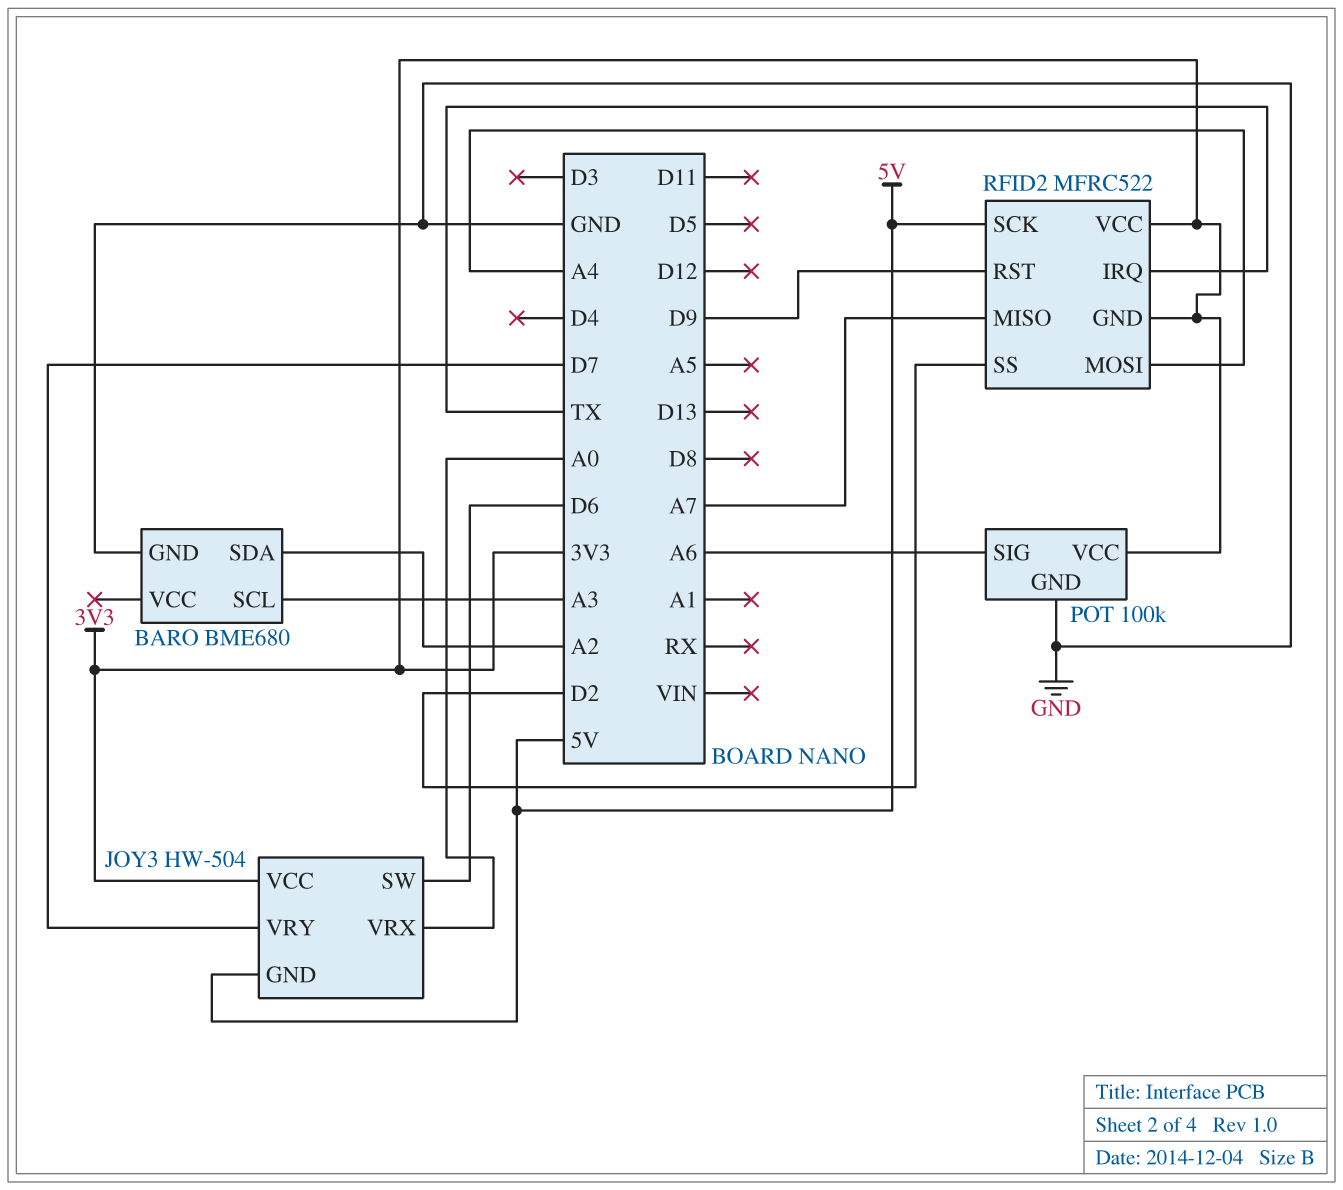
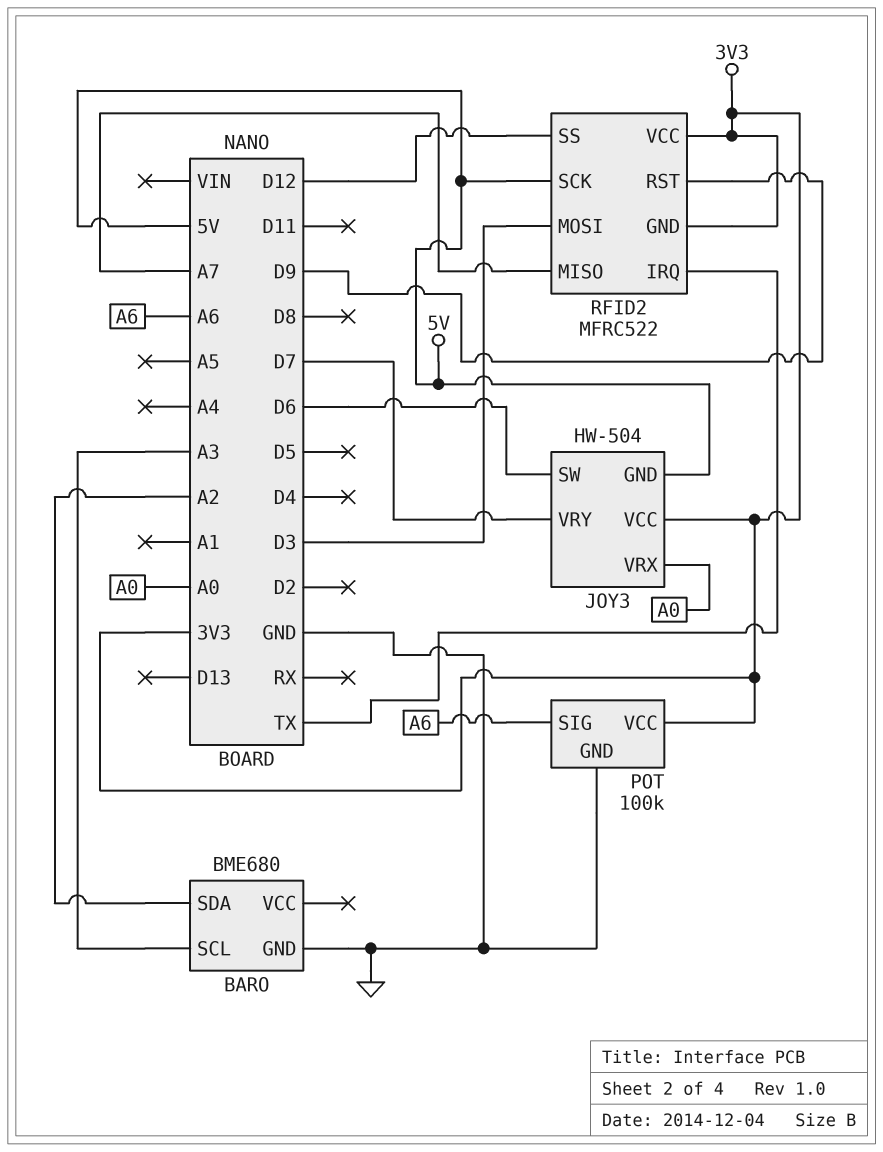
RFID2 pin MOSI: A4 -> D3
RFID2 pin SS: D2 -> D12

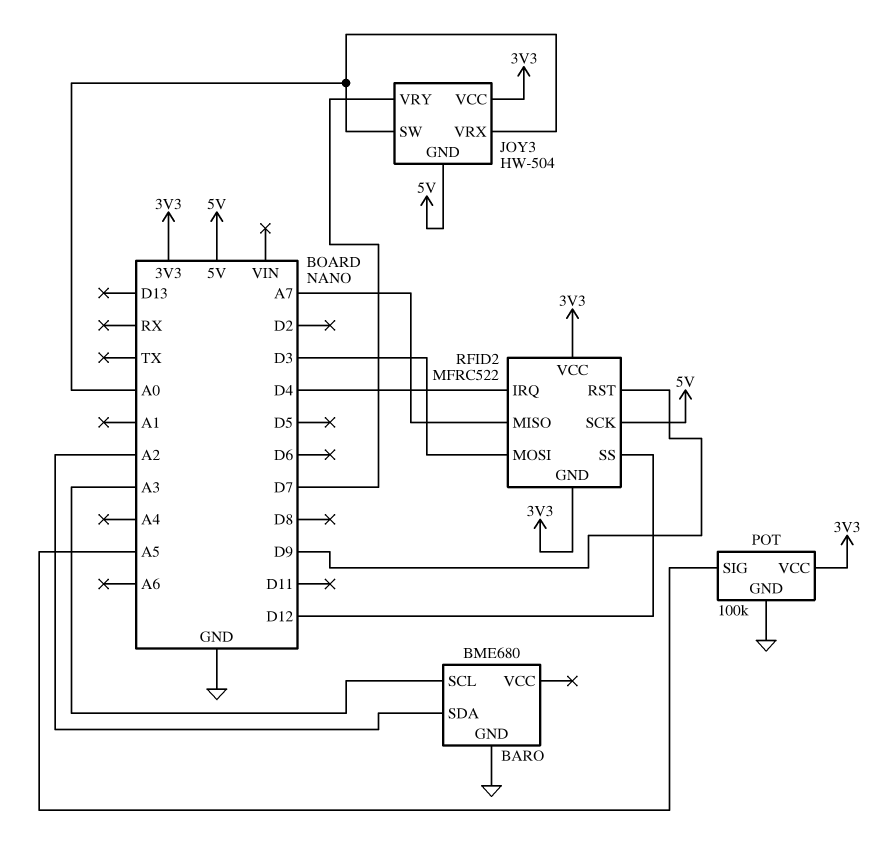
JOY3 pin SW: D6 -> A0
POT pin SIG: A6 -> A5
RFID2 pin IRQ: TX -> D4

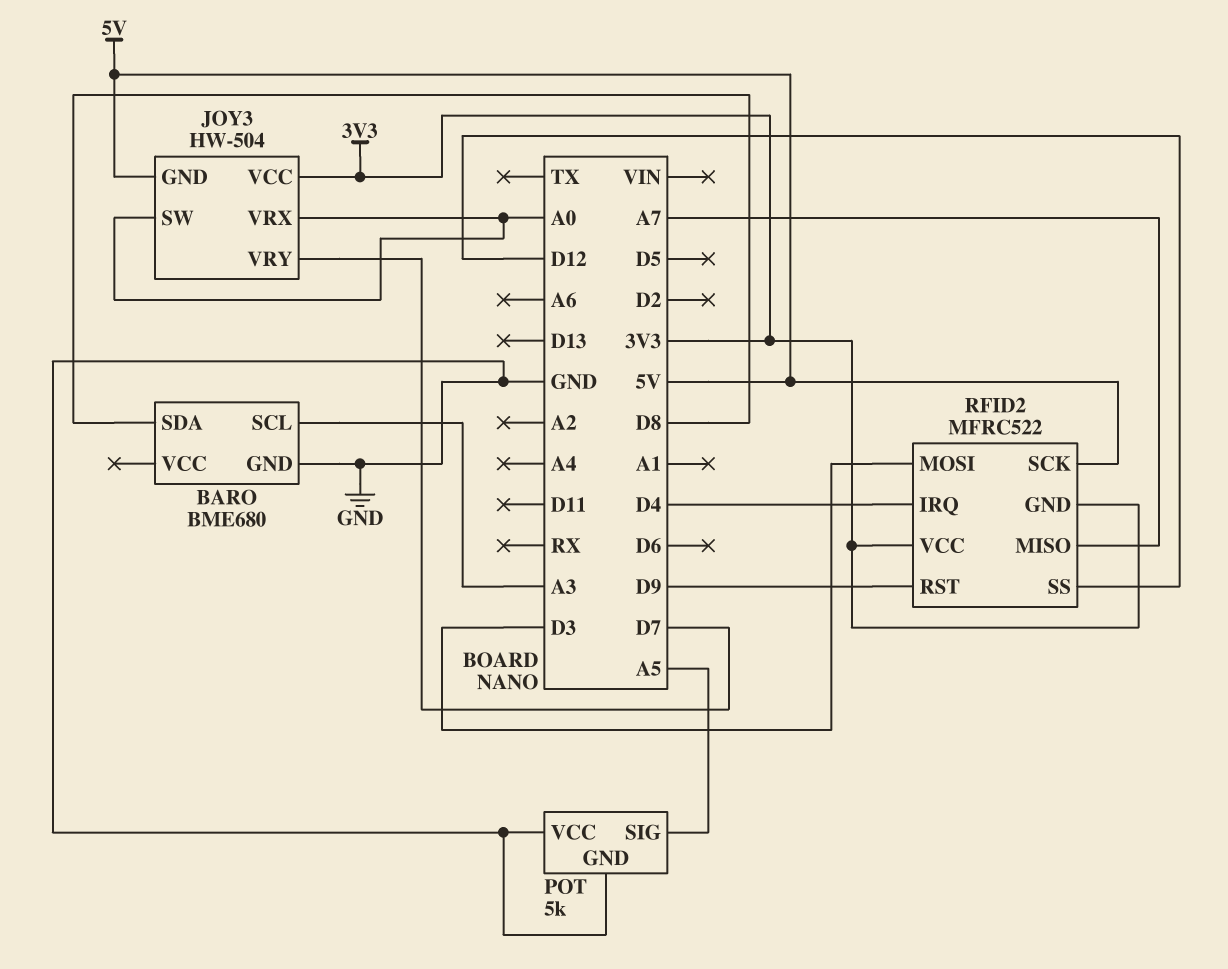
BARO pin SDA: A2 -> D8
POT: 100k -> 5k
POT pin VCC: 3V3 -> GND

